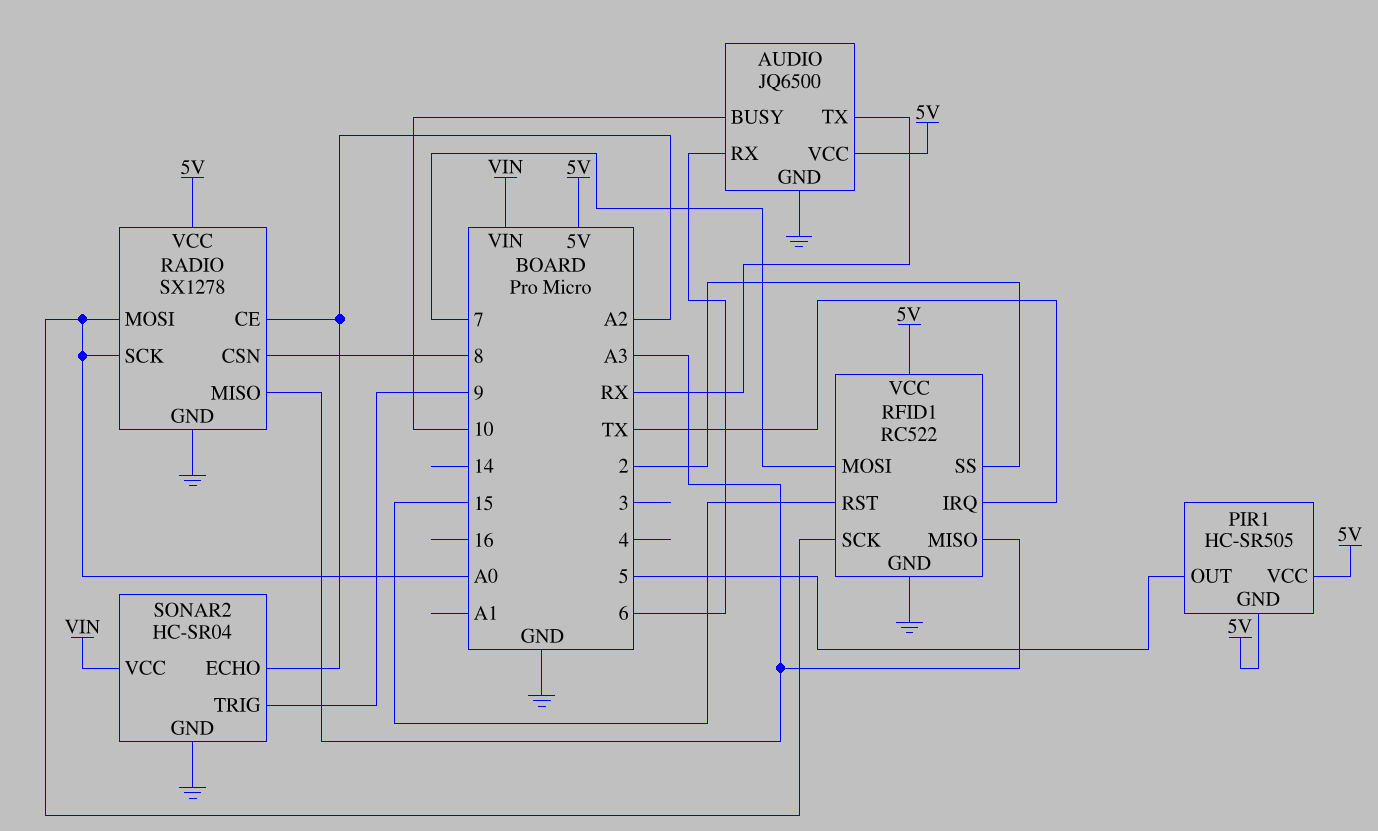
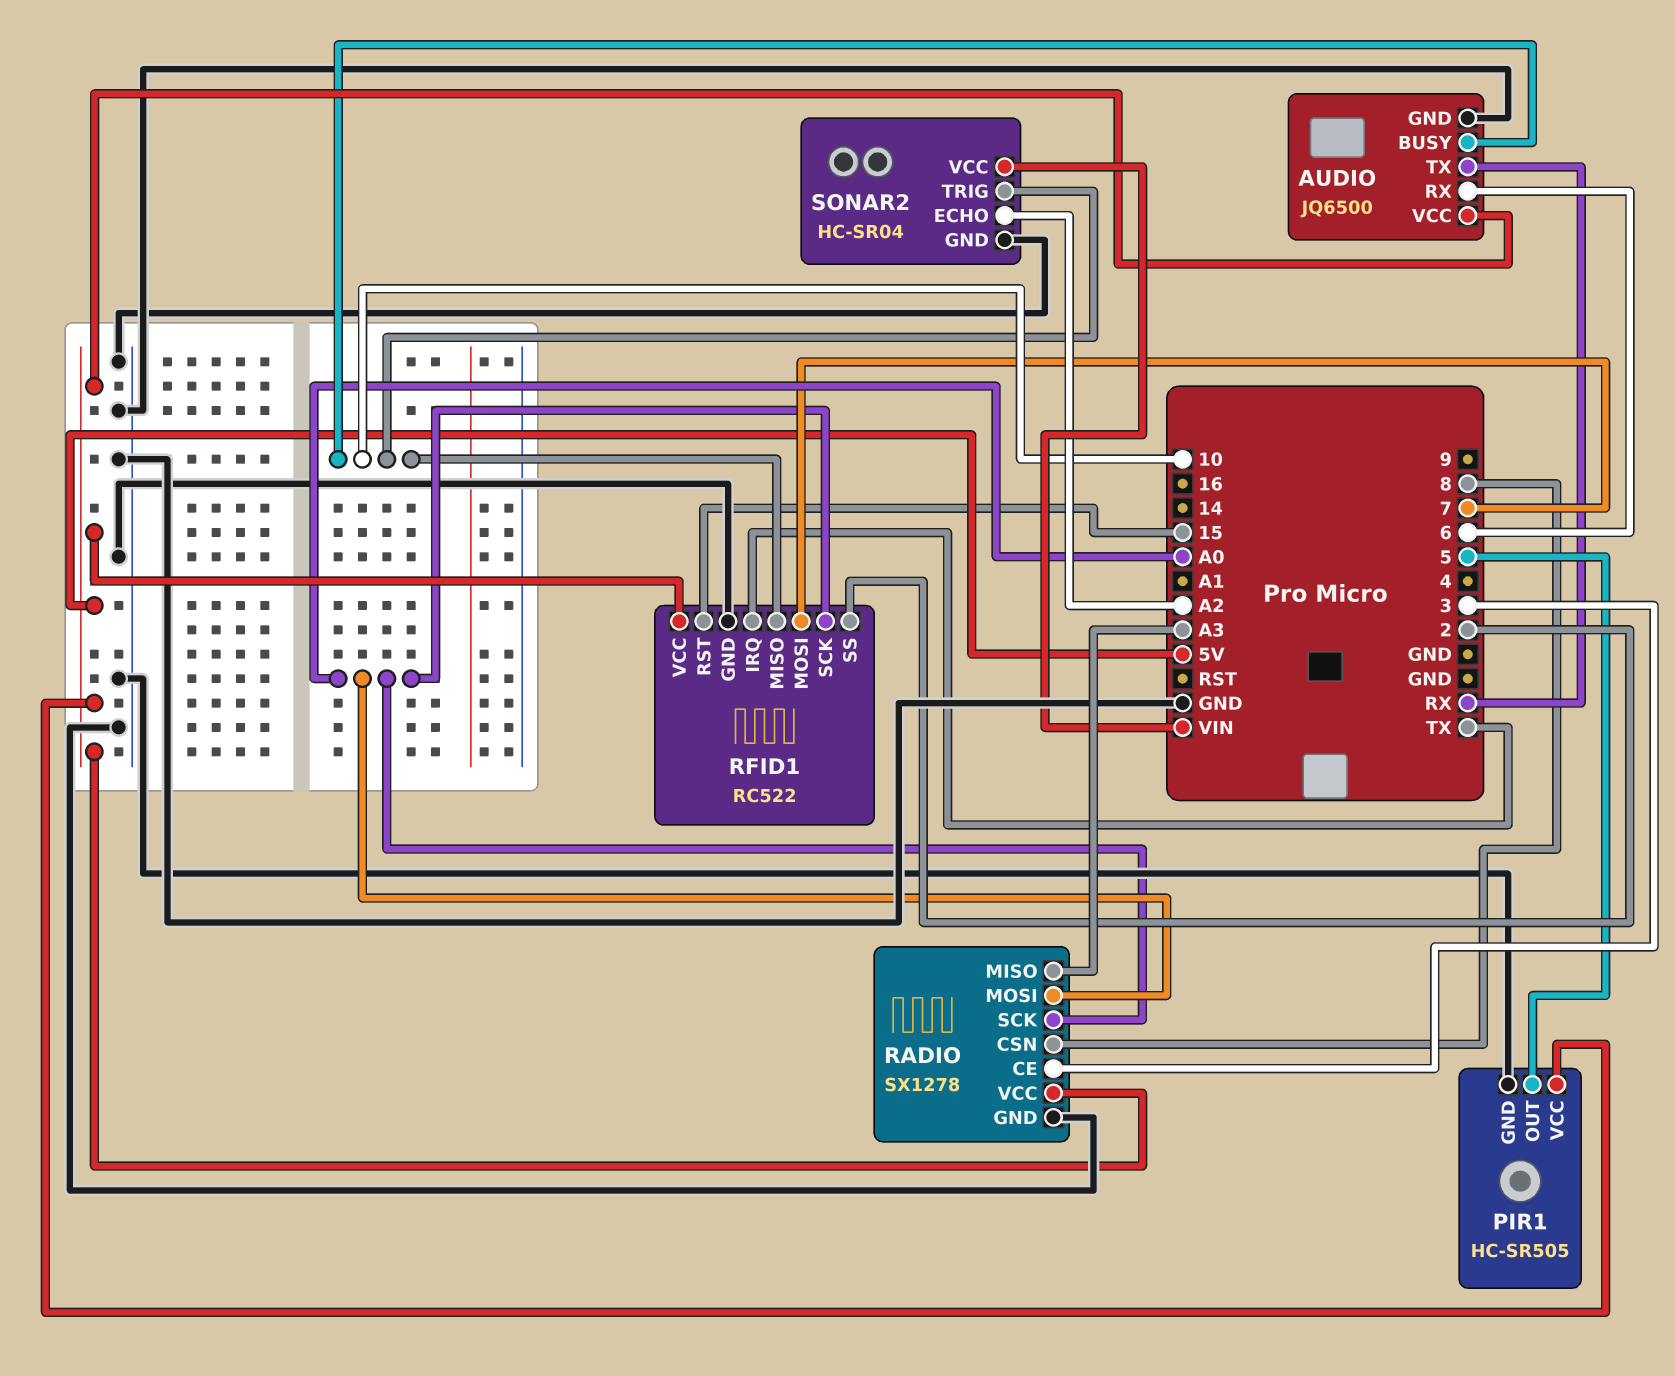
PIR1 pin GND: 5V -> GND
RADIO pin CE: A2 -> 3
RFID1 pin MISO: A3 -> 10
SONAR2 pin TRIG: 9 -> 10

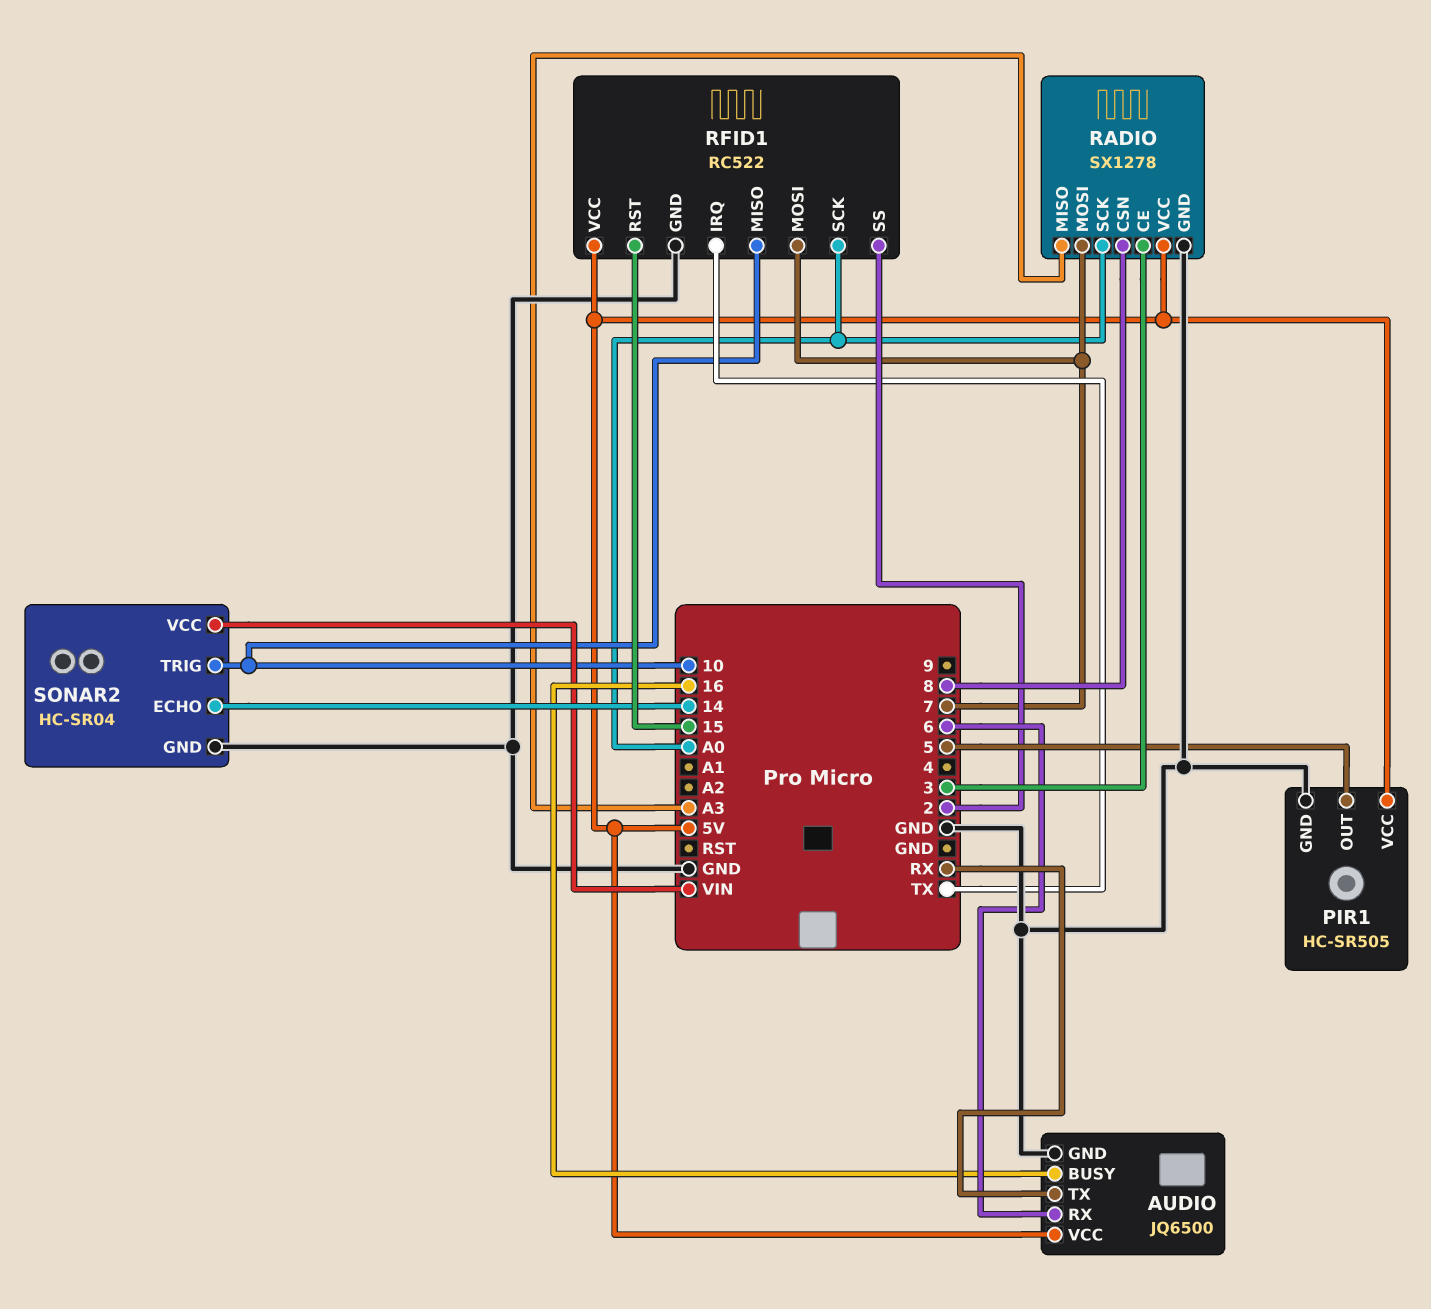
AUDIO pin BUSY: 10 -> 16
RADIO pin MOSI: A0 -> 7
SONAR2 pin ECHO: A2 -> 14

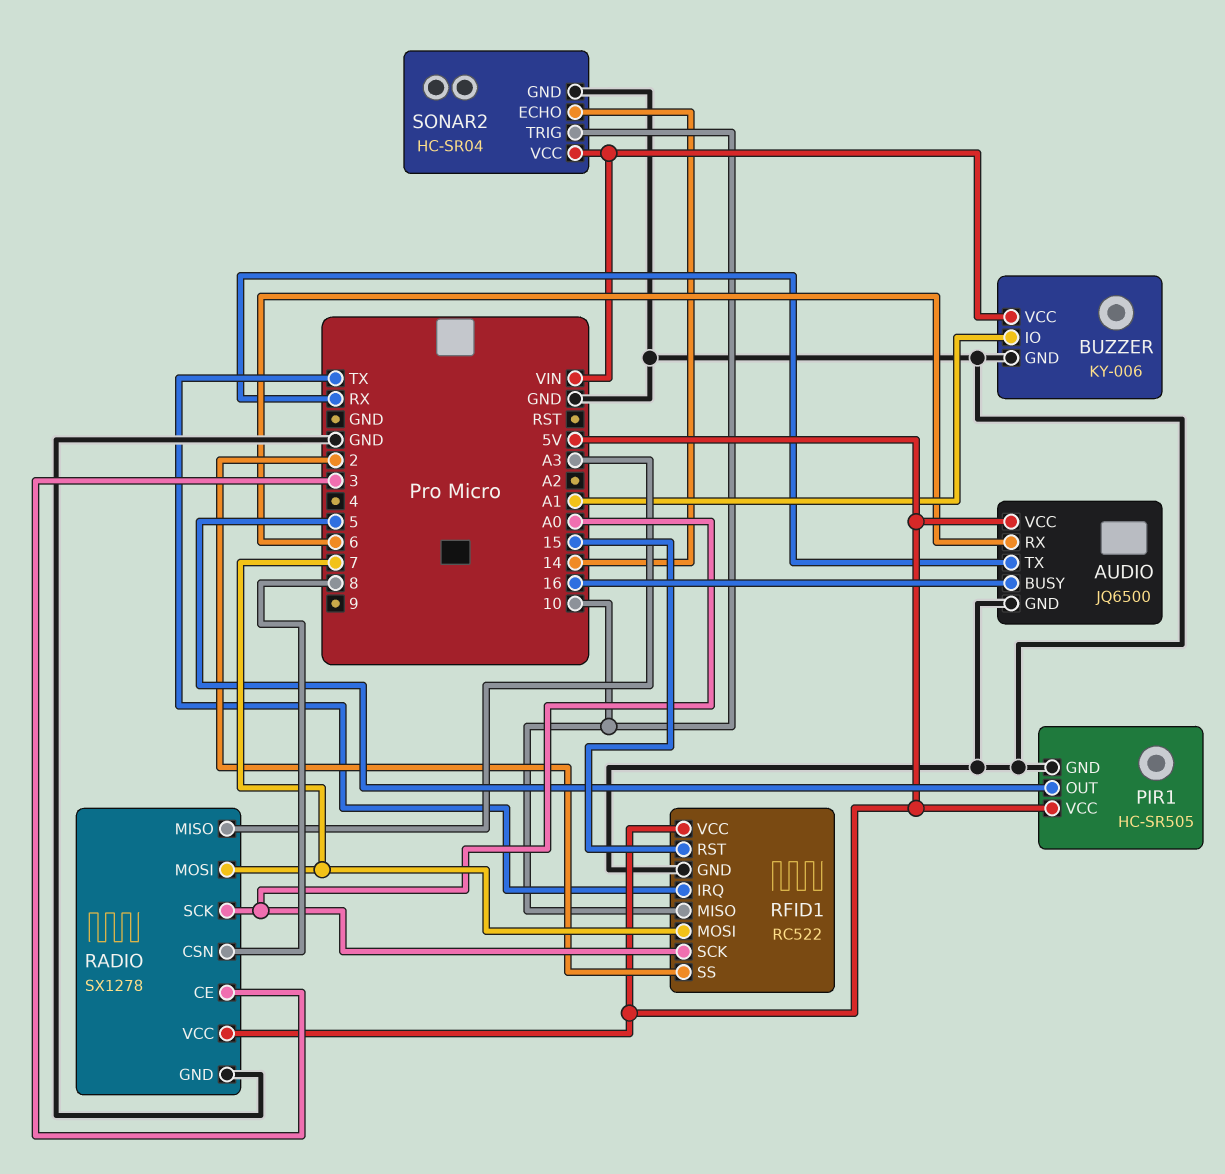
BUZZER: none -> KY-006
BUZZER pin GND: none -> GND
BUZZER pin IO: none -> A1
BUZZER pin VCC: none -> VIN

